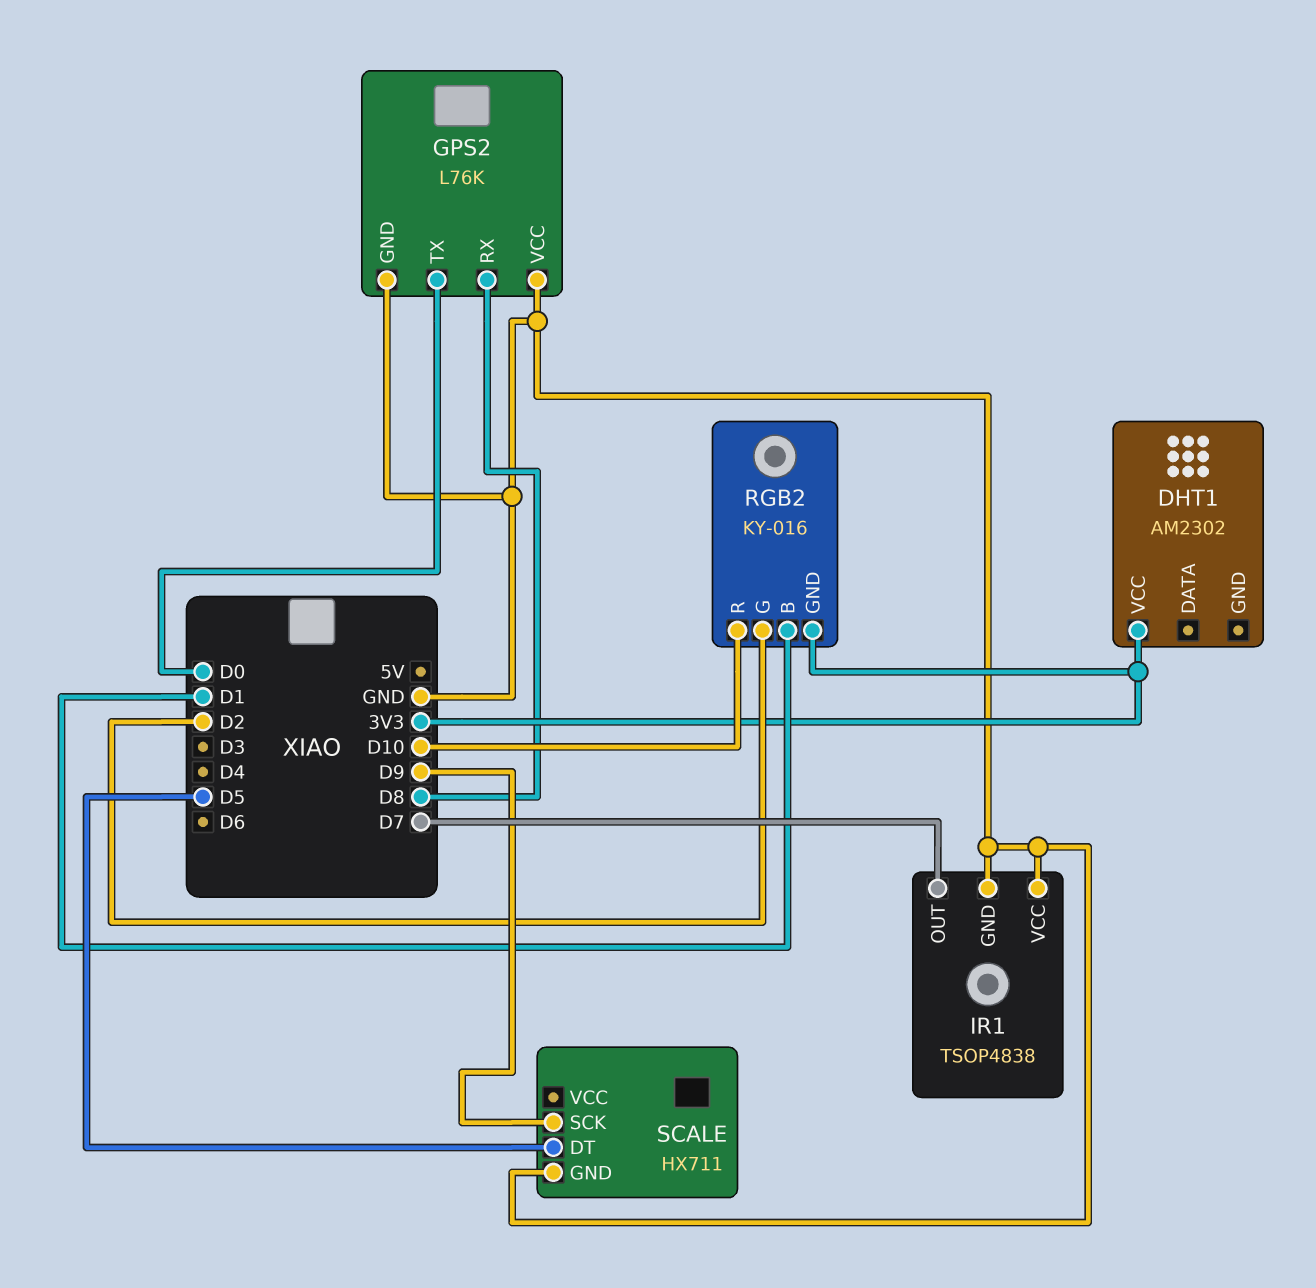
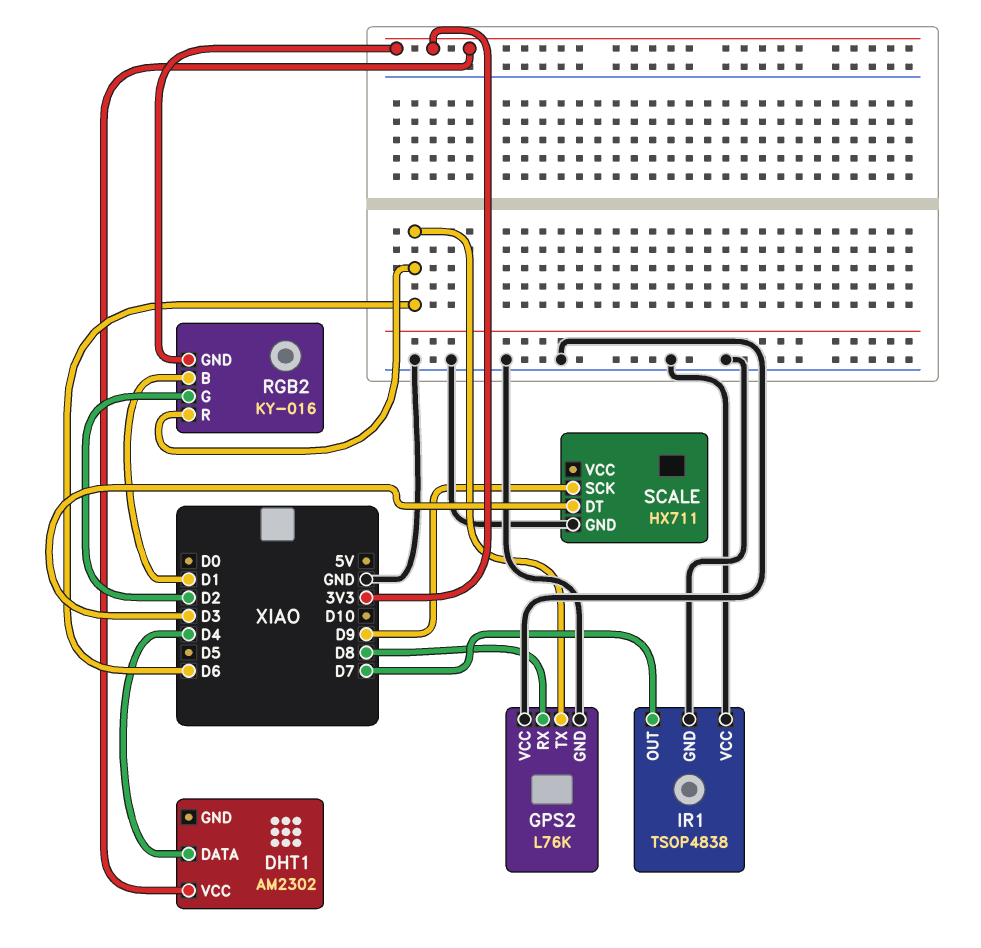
DHT1 pin DATA: none -> D4
GPS2 pin TX: D0 -> D6
RGB2 pin R: D10 -> D6
SCALE pin DT: D5 -> D3

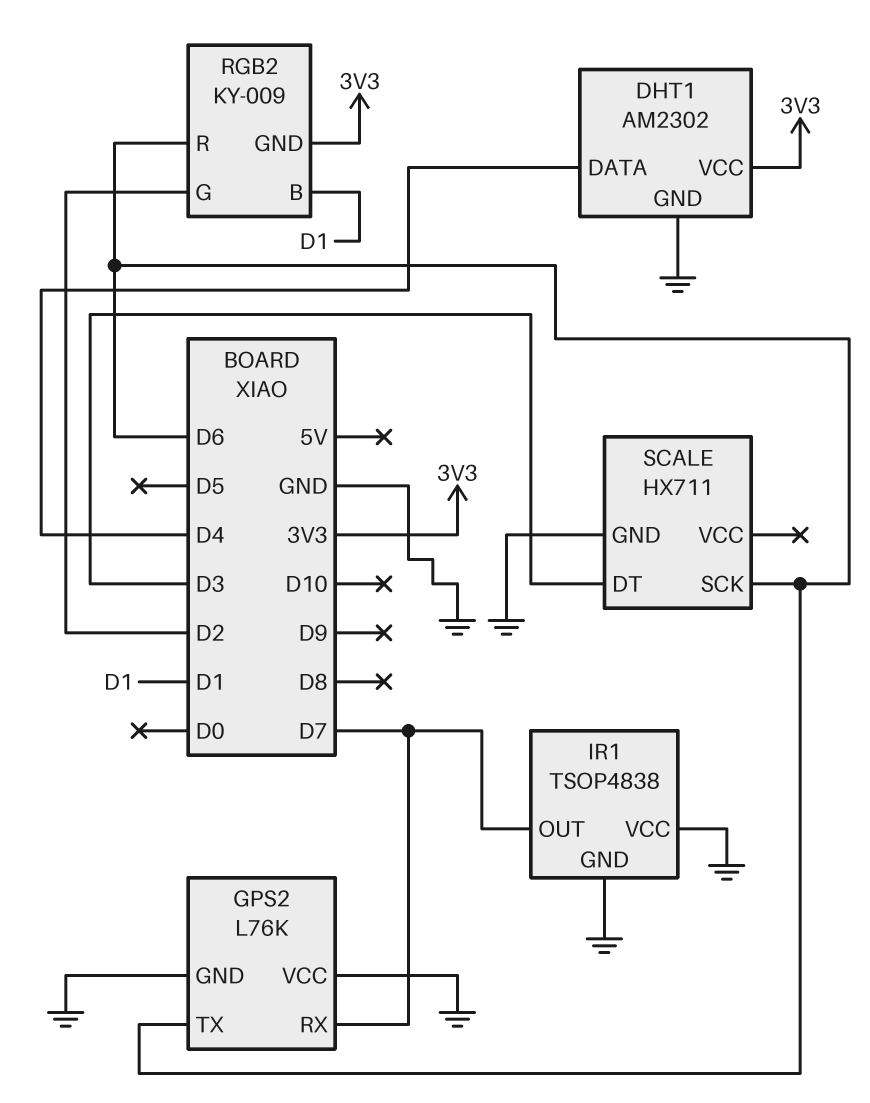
DHT1 pin GND: none -> GND
GPS2 pin RX: D8 -> D7
RGB2: KY-016 -> KY-009
SCALE pin SCK: D9 -> D6

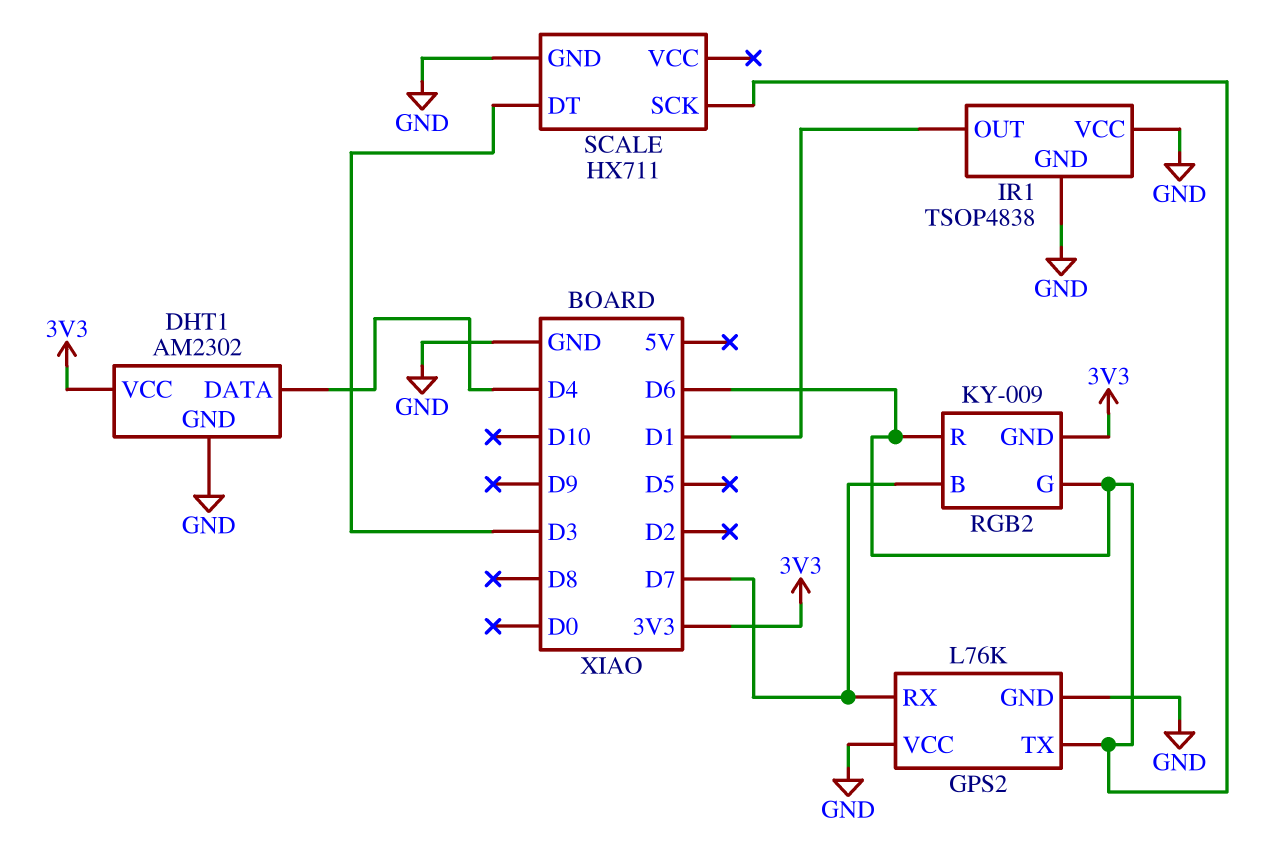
IR1 pin OUT: D7 -> D1
RGB2 pin B: D1 -> D7
RGB2 pin G: D2 -> D6

